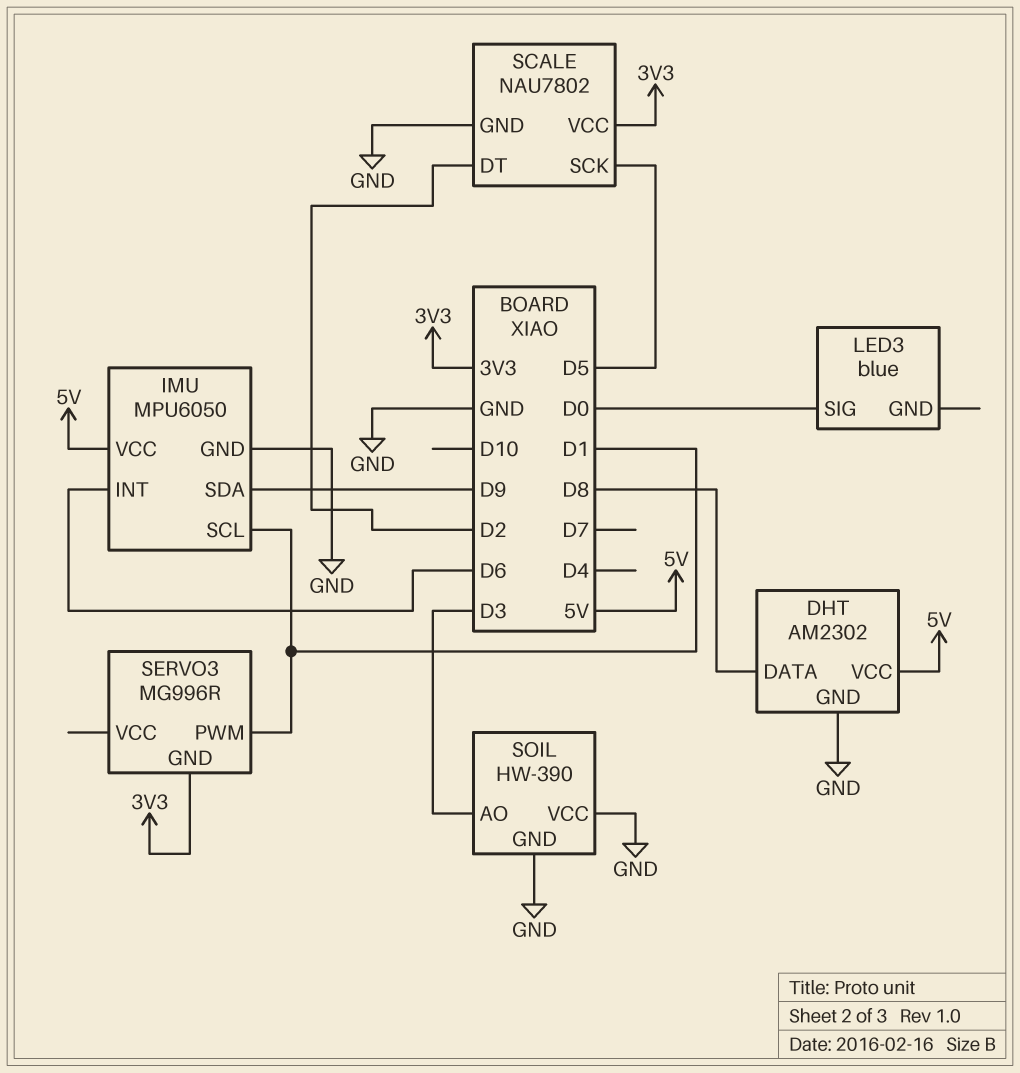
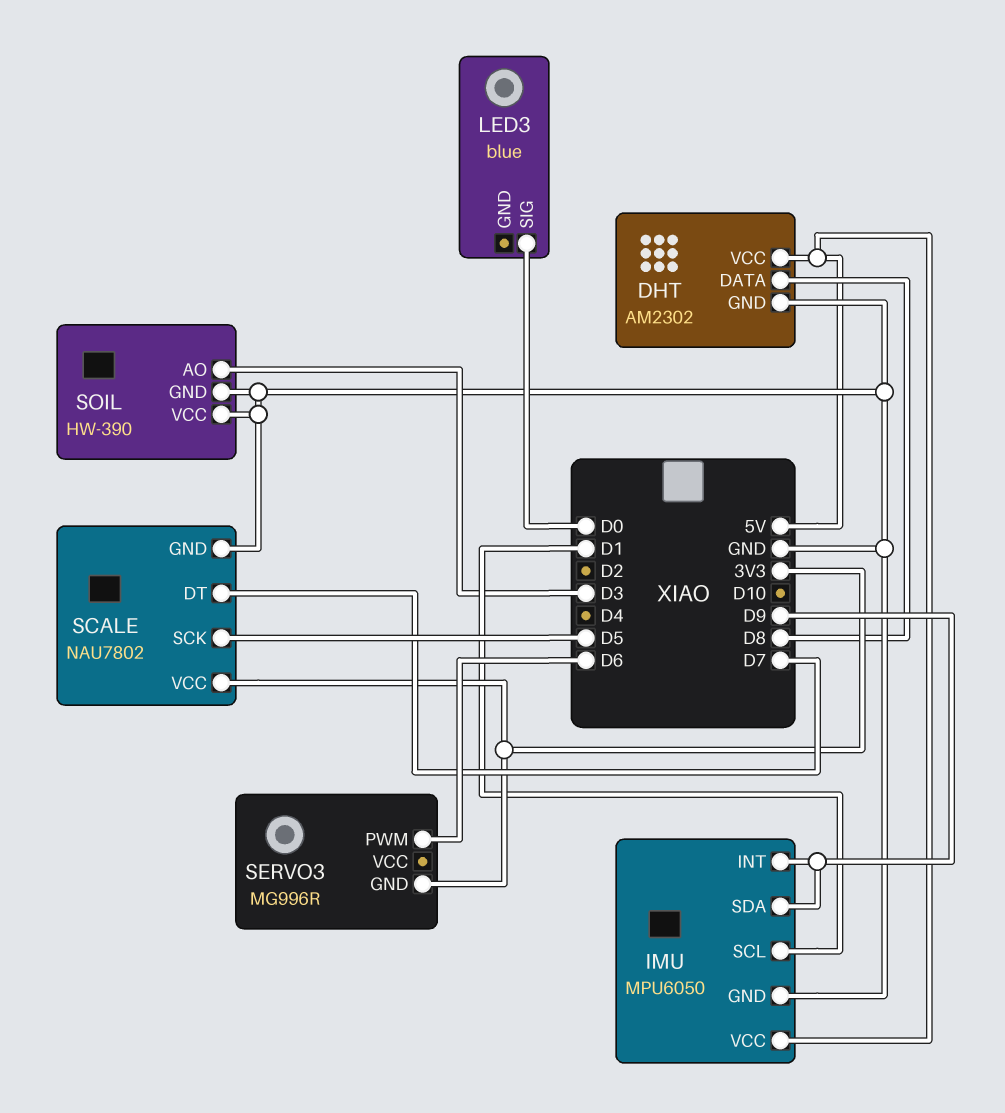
IMU pin INT: D6 -> D9
SCALE pin DT: D2 -> D7
SERVO3 pin PWM: D1 -> D6

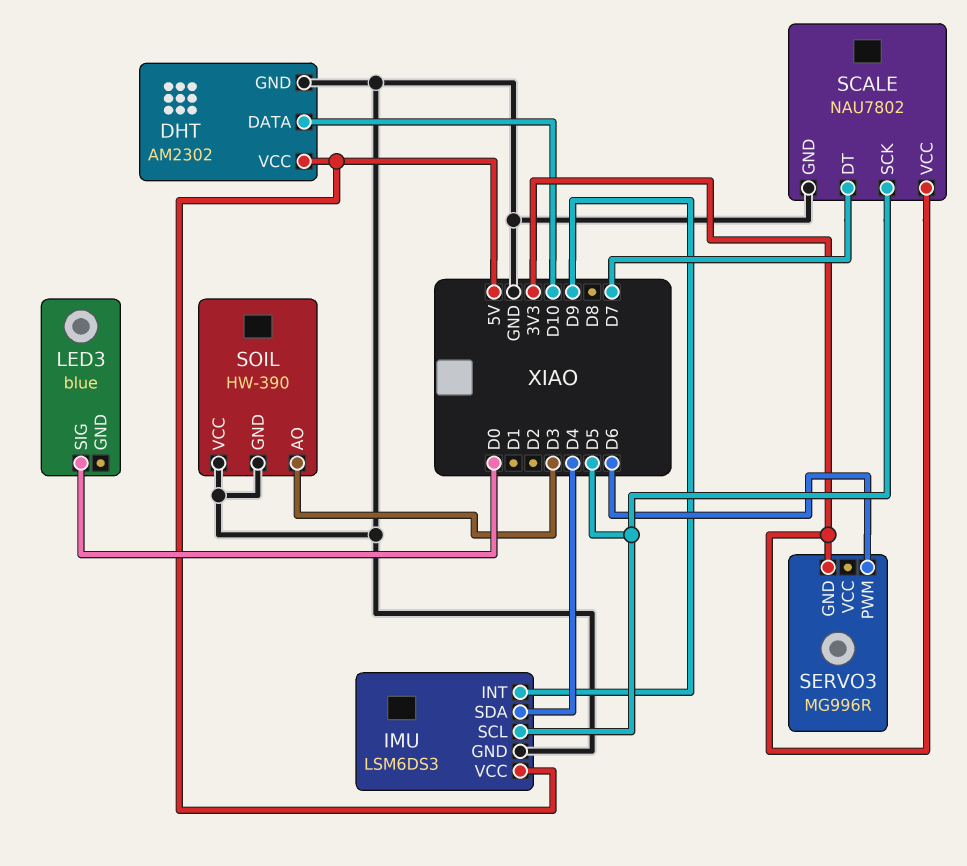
DHT pin DATA: D8 -> D10
IMU: MPU6050 -> LSM6DS3
IMU pin SCL: D1 -> D5
IMU pin SDA: D9 -> D4

